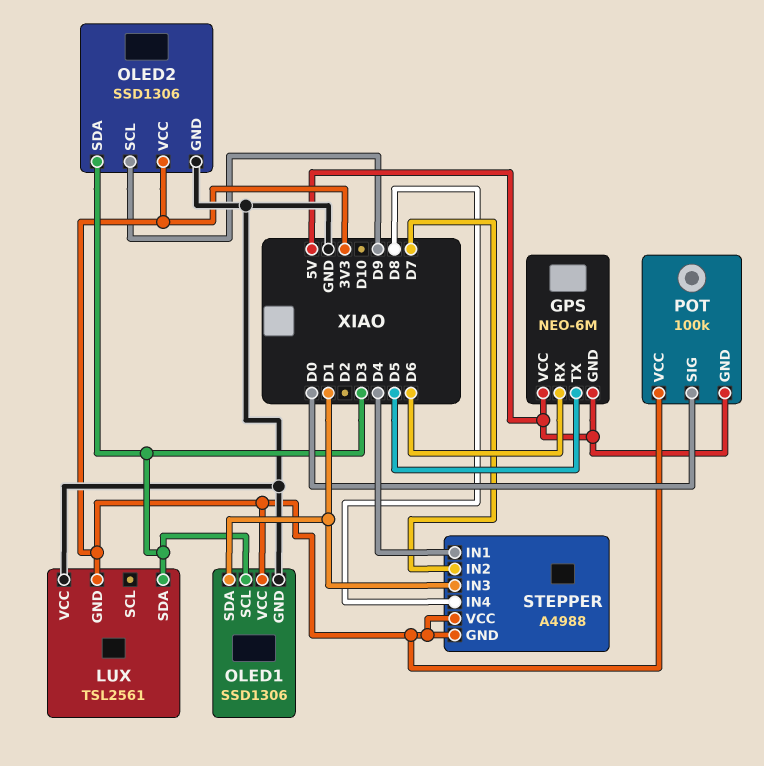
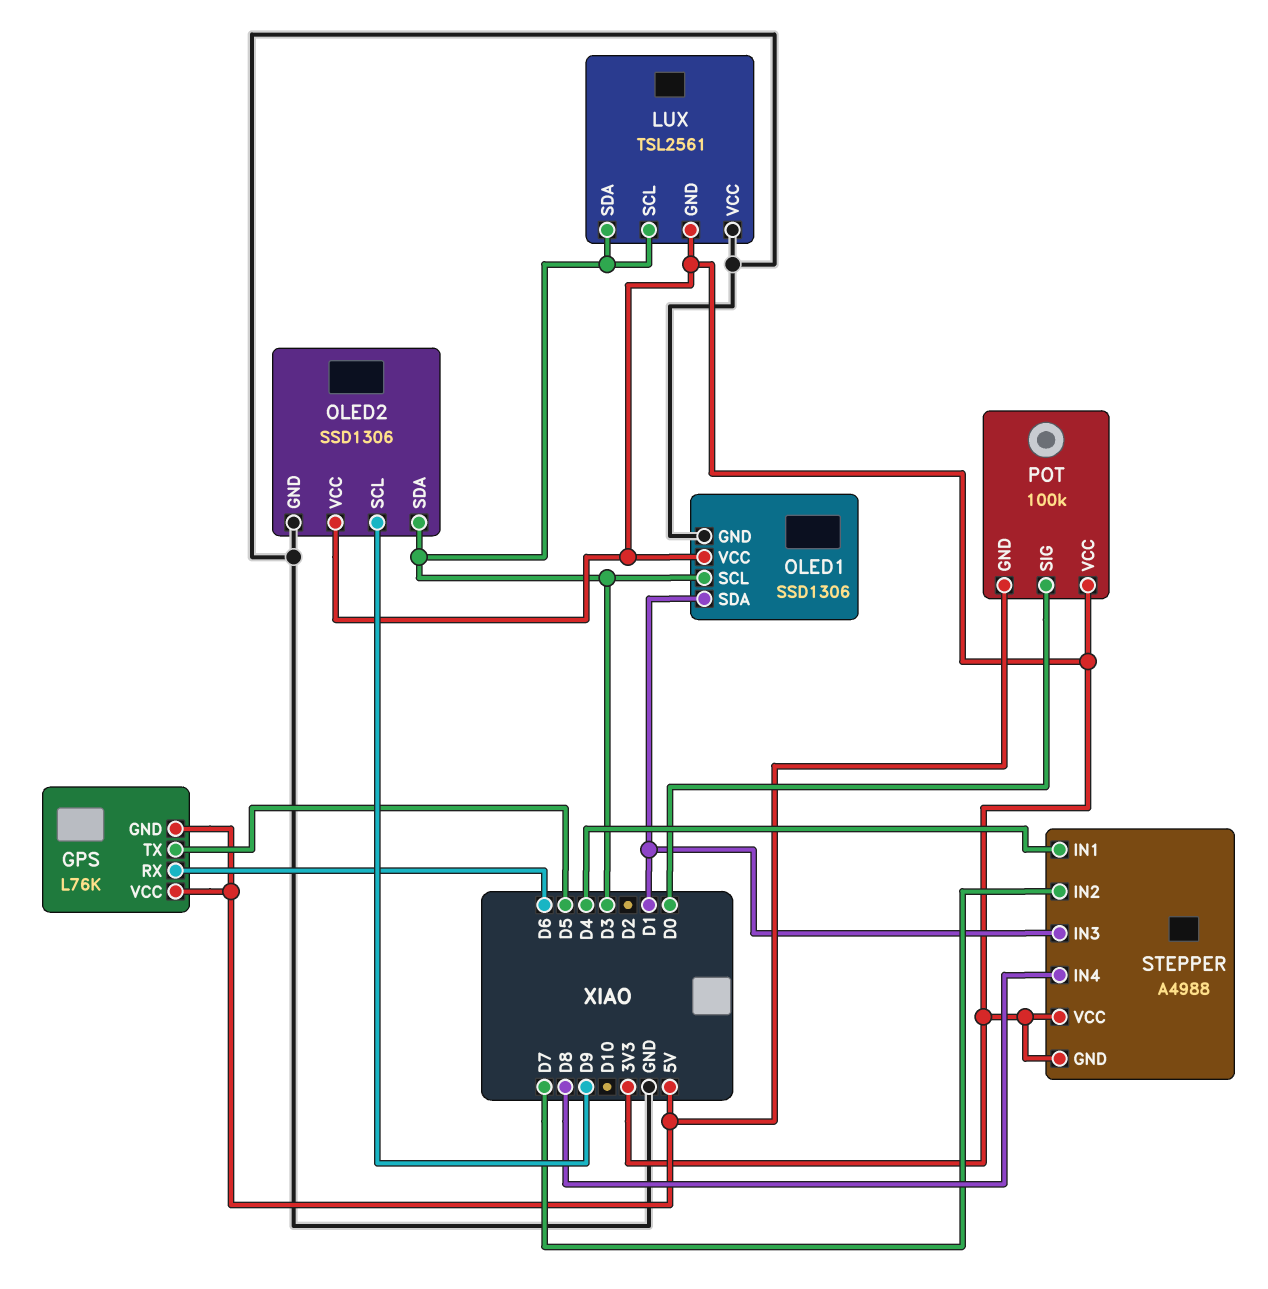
GPS: NEO-6M -> L76K
LUX pin SCL: none -> D3

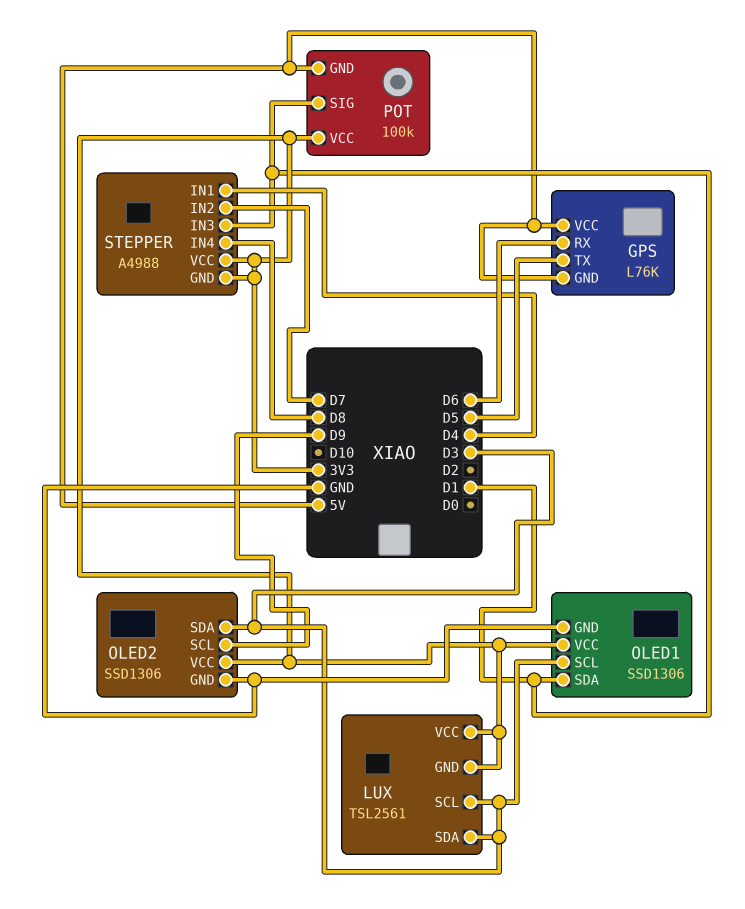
LUX pin VCC: GND -> 3V3
POT pin SIG: D0 -> D1

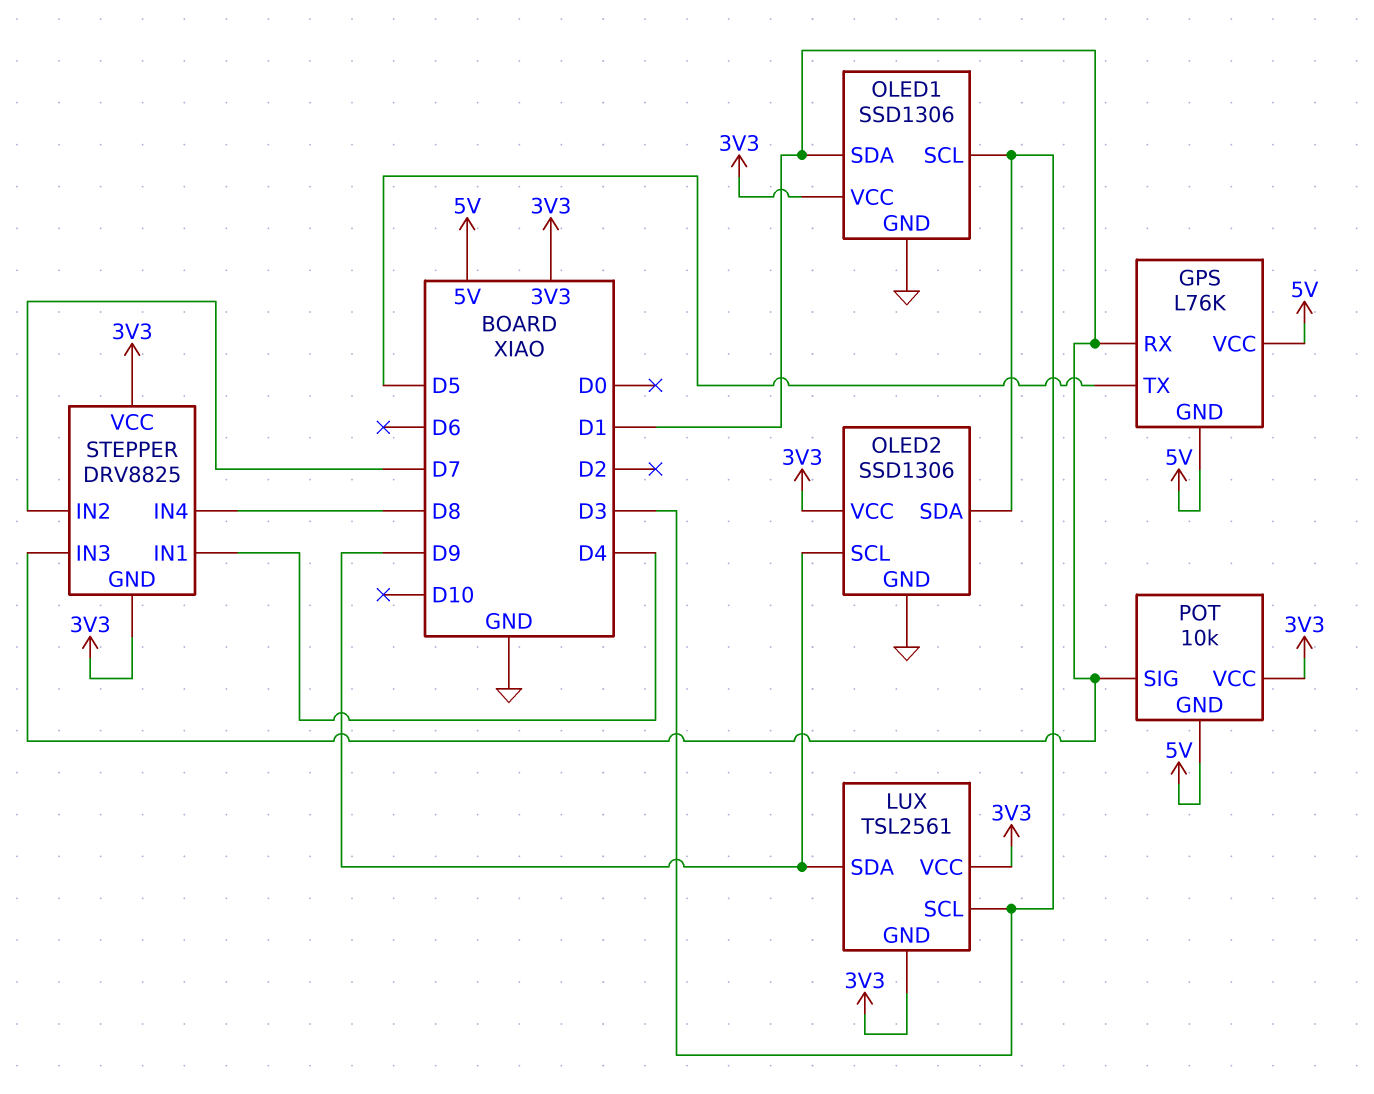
GPS pin RX: D6 -> D1
LUX pin SDA: D3 -> D9
POT: 100k -> 10k
STEPPER: A4988 -> DRV8825

